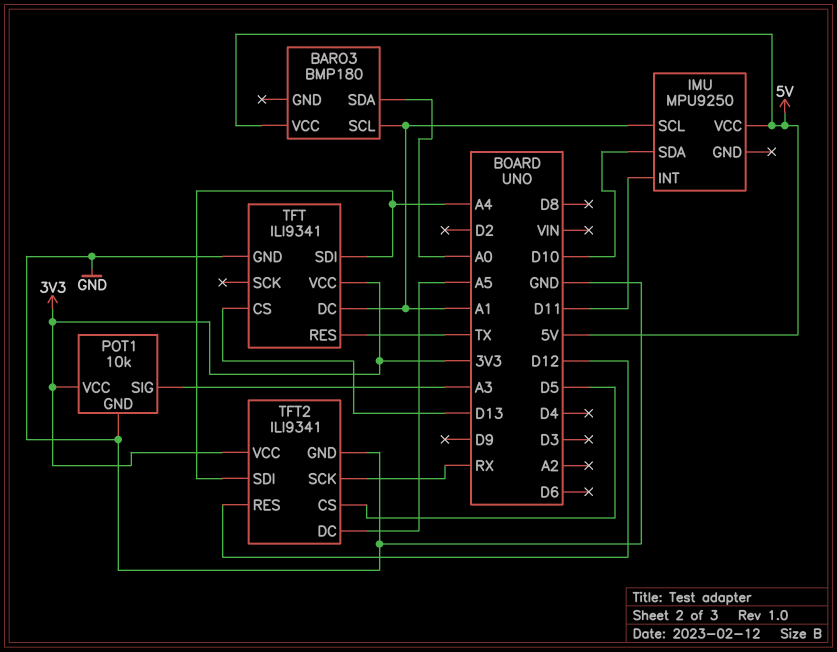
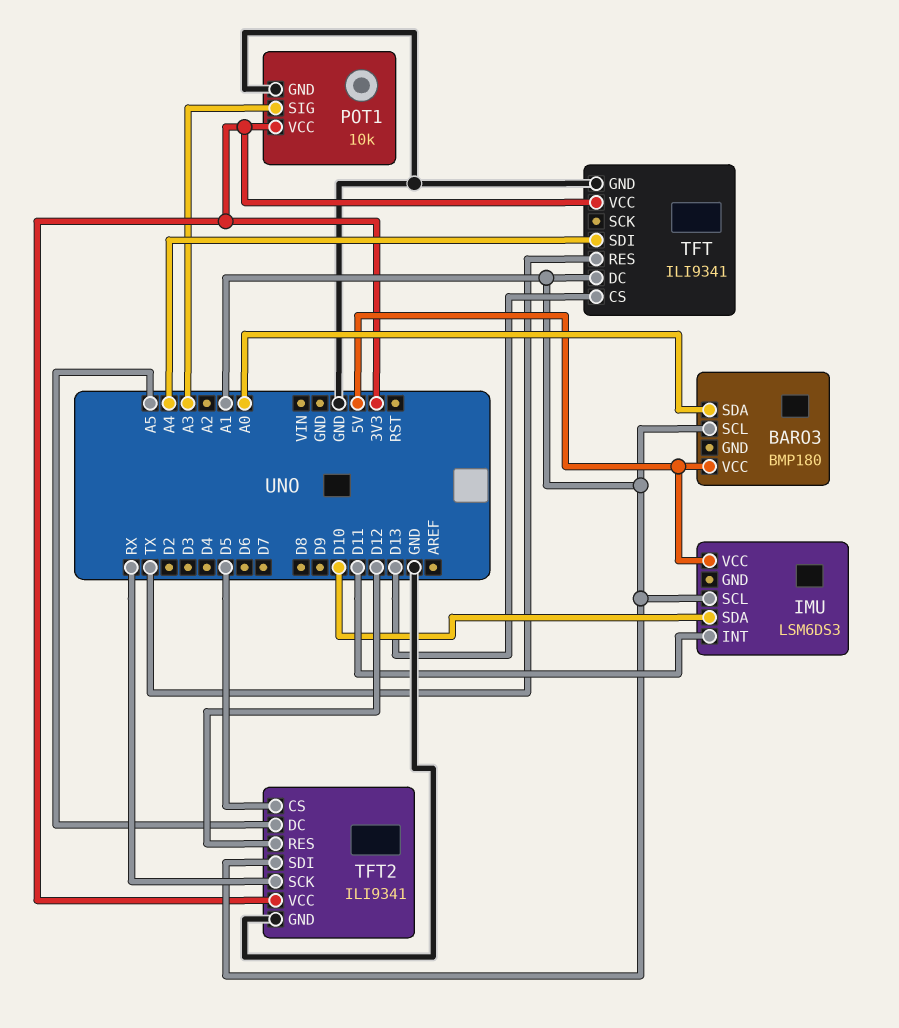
IMU: MPU9250 -> LSM6DS3
TFT2 pin SDI: A4 -> A1

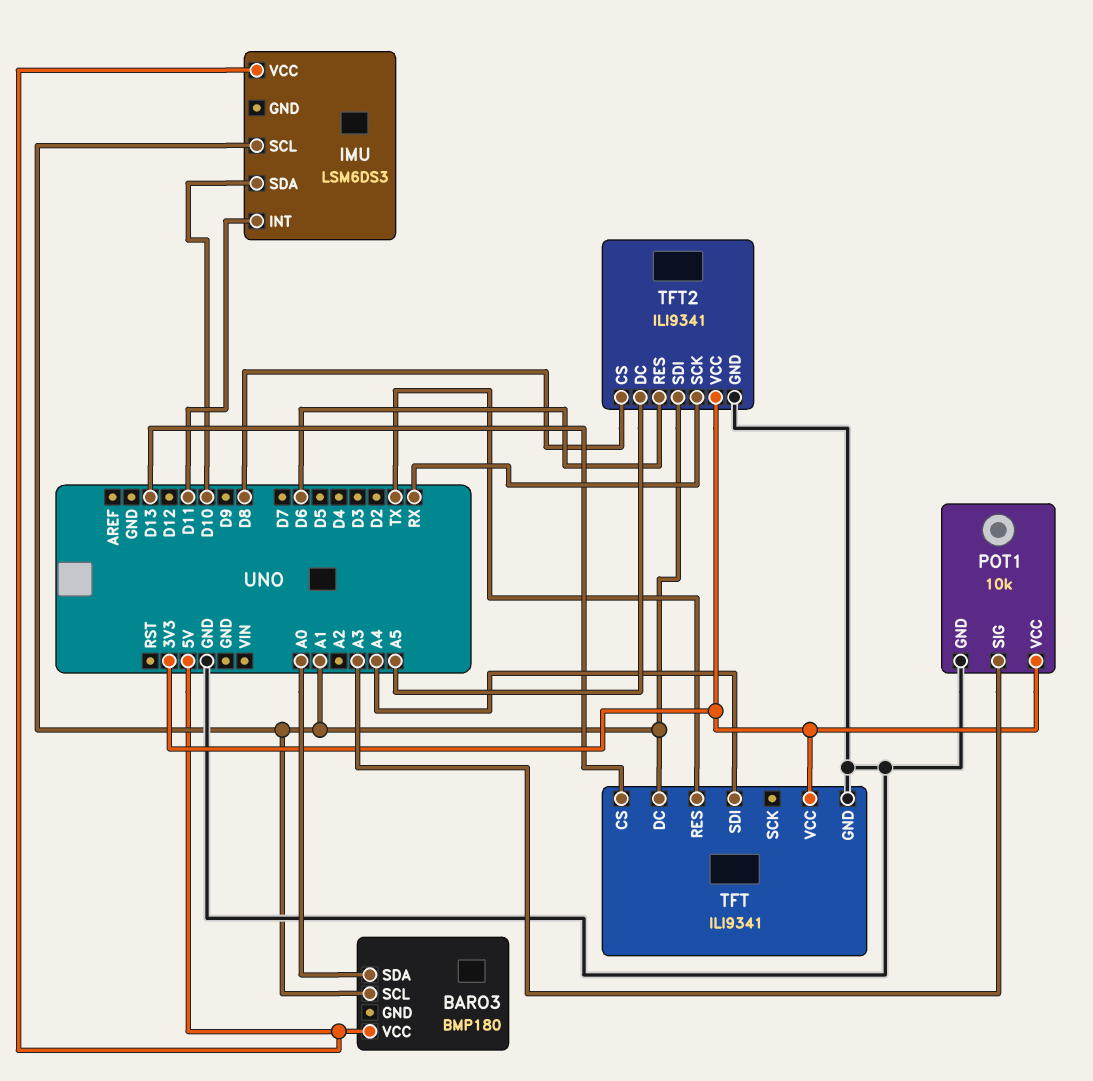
TFT2 pin CS: D5 -> D8
TFT2 pin RES: D12 -> D6

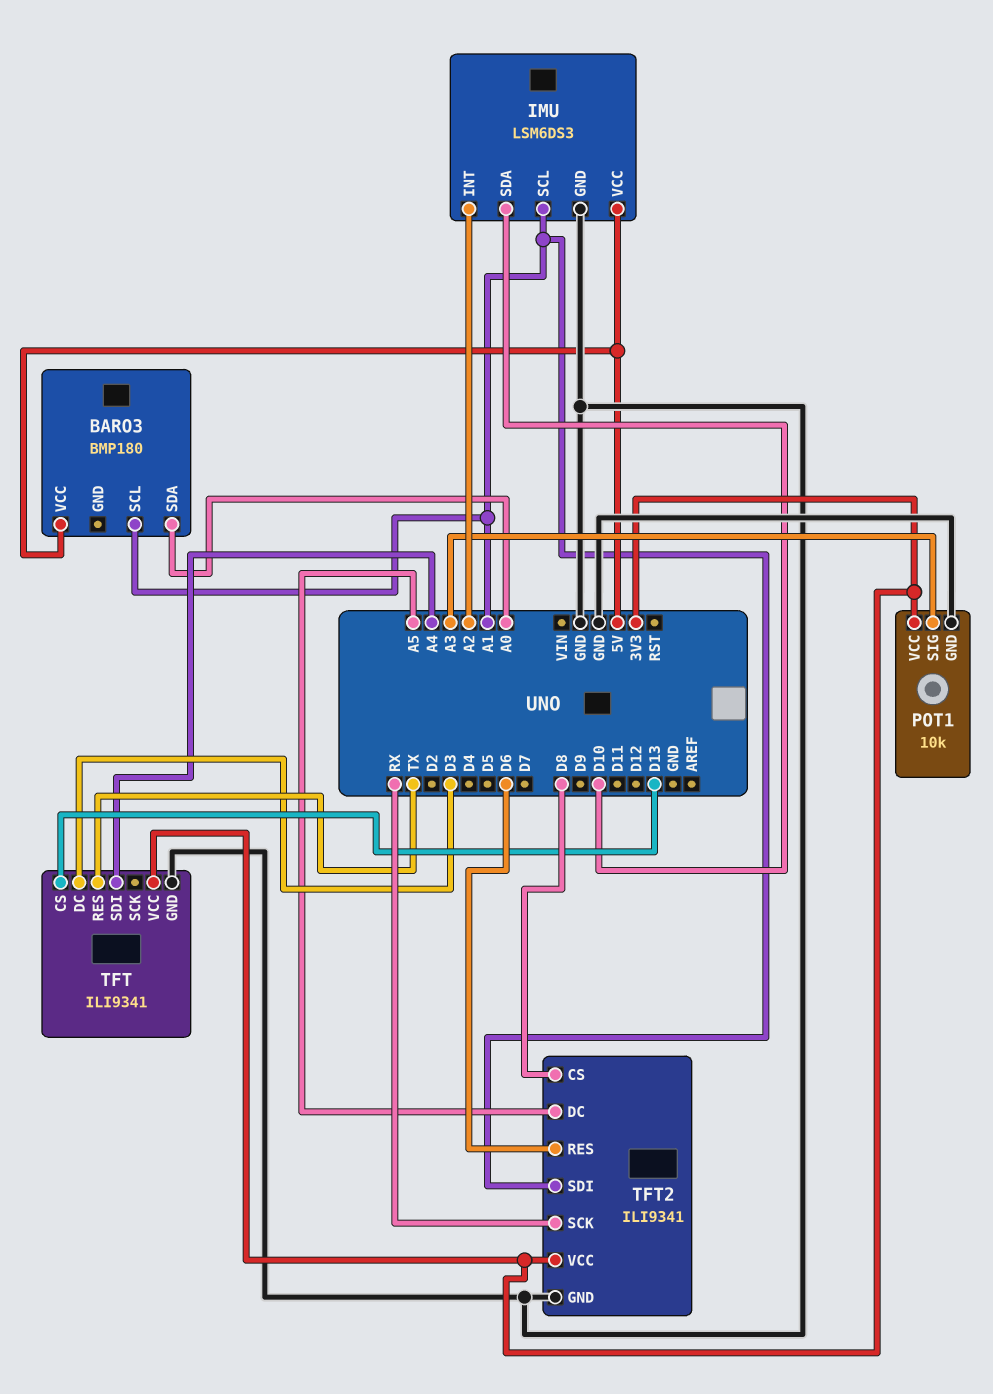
IMU pin GND: none -> GND
IMU pin INT: D11 -> A2
TFT pin DC: A1 -> D3

